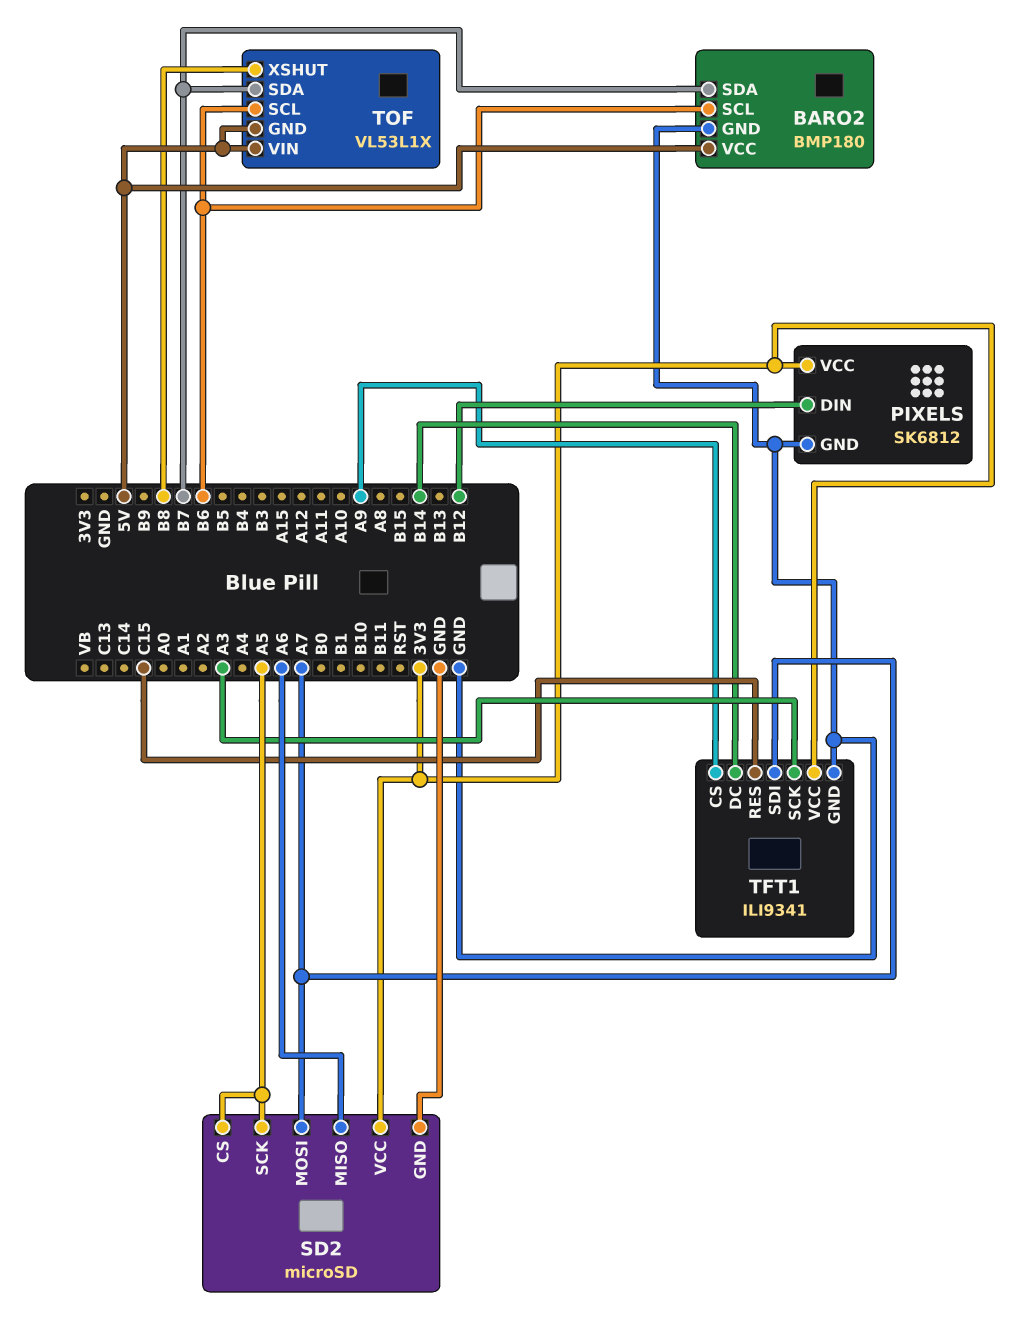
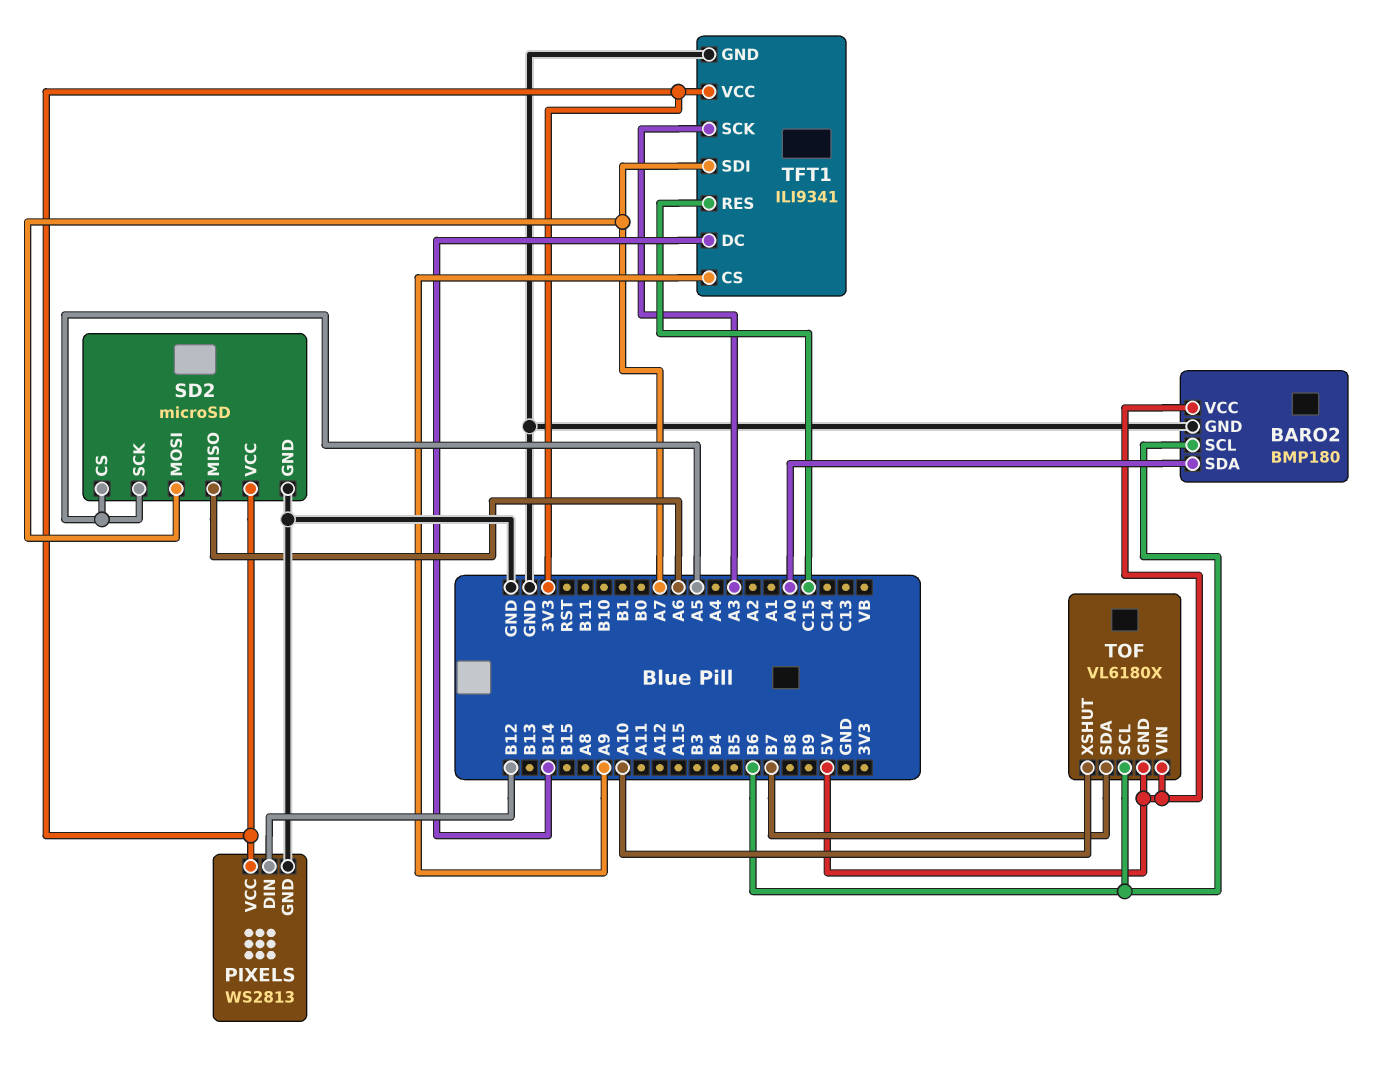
BARO2 pin SDA: B7 -> A0
PIXELS: SK6812 -> WS2813
TOF: VL53L1X -> VL6180X
TOF pin XSHUT: B8 -> A10

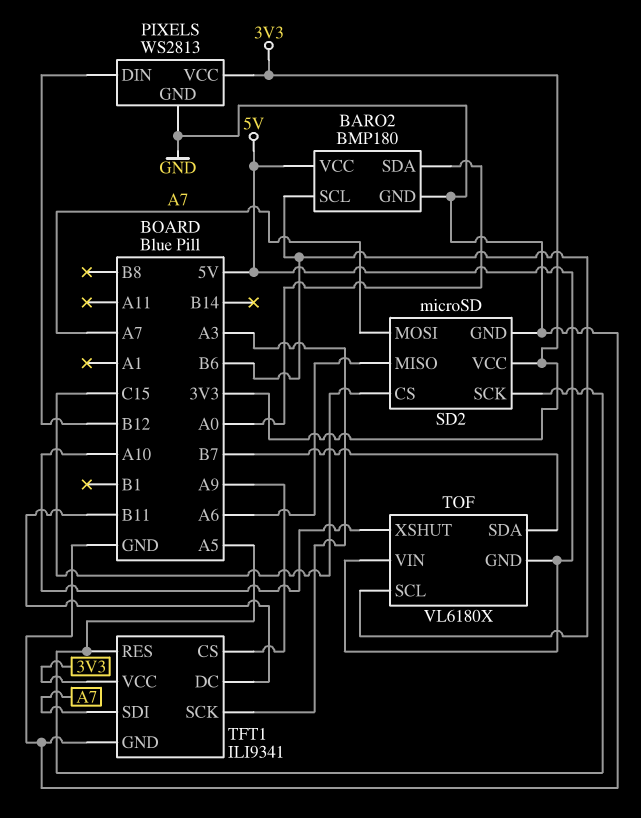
SD2 pin CS: A5 -> C15
TFT1 pin DC: B14 -> B11
TFT1 pin RES: C15 -> A5

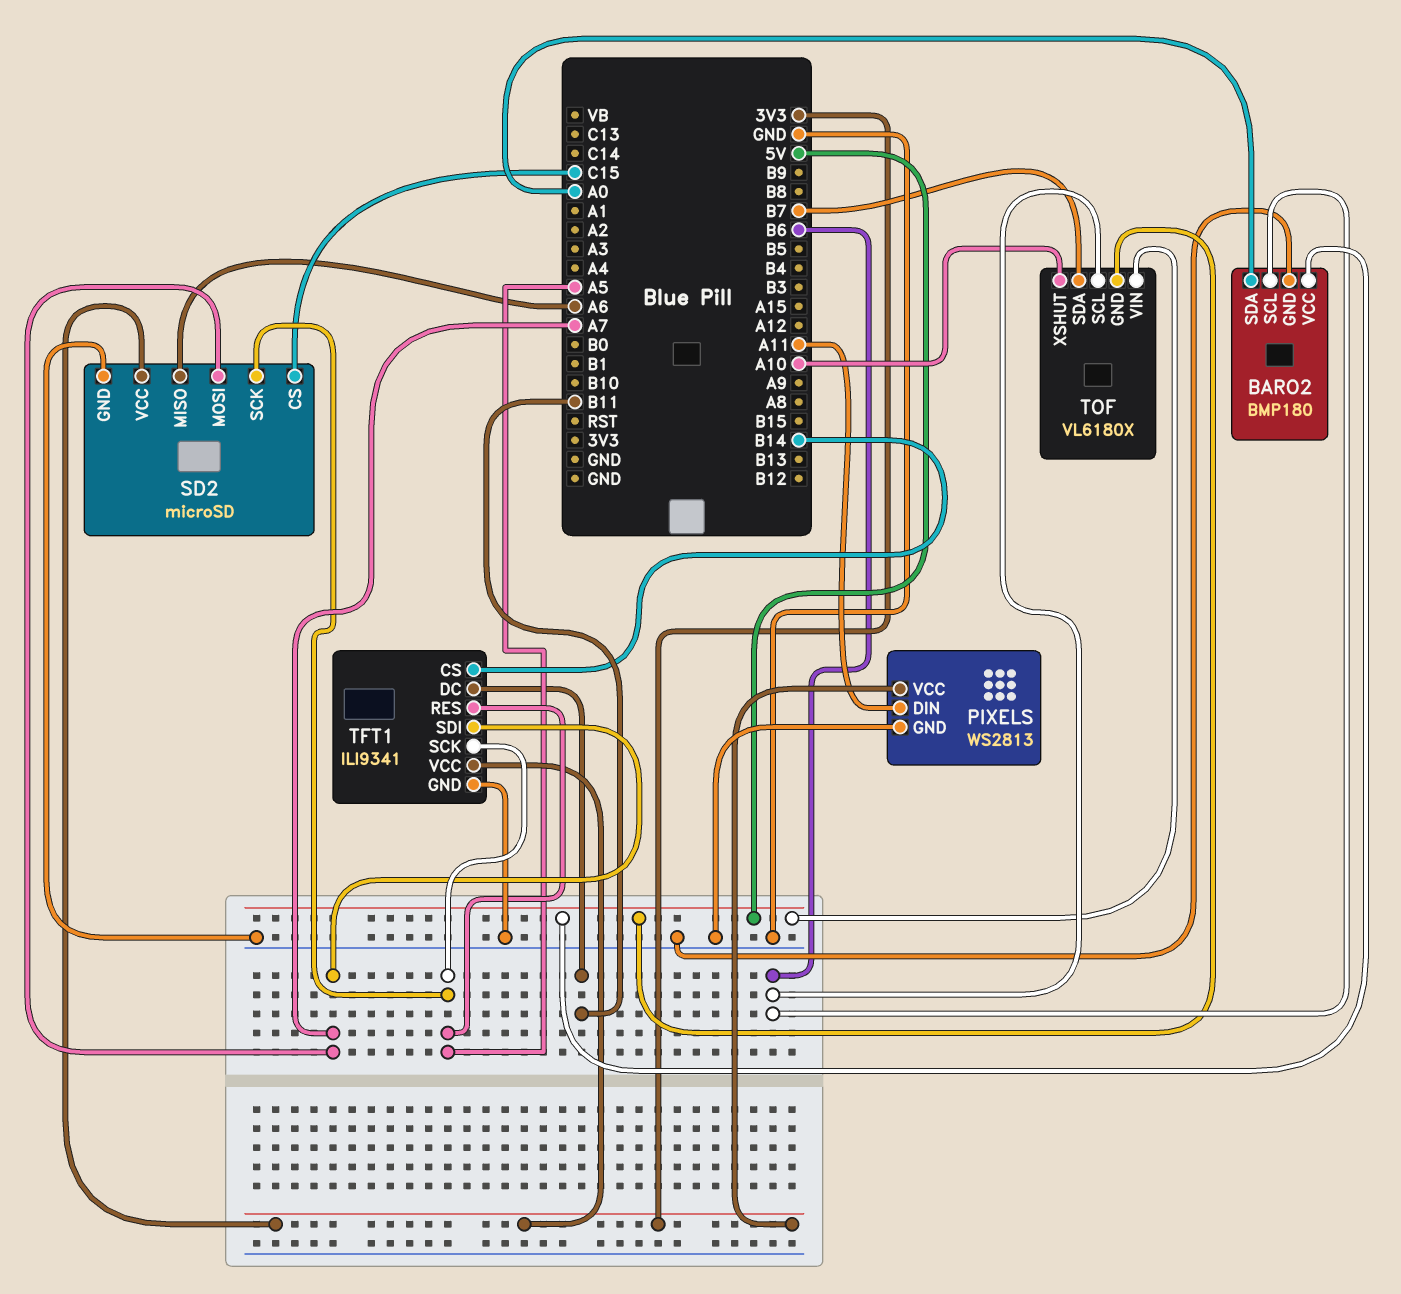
PIXELS pin DIN: B12 -> A11
TFT1 pin CS: A9 -> B14
TFT1 pin SCK: A3 -> A5

